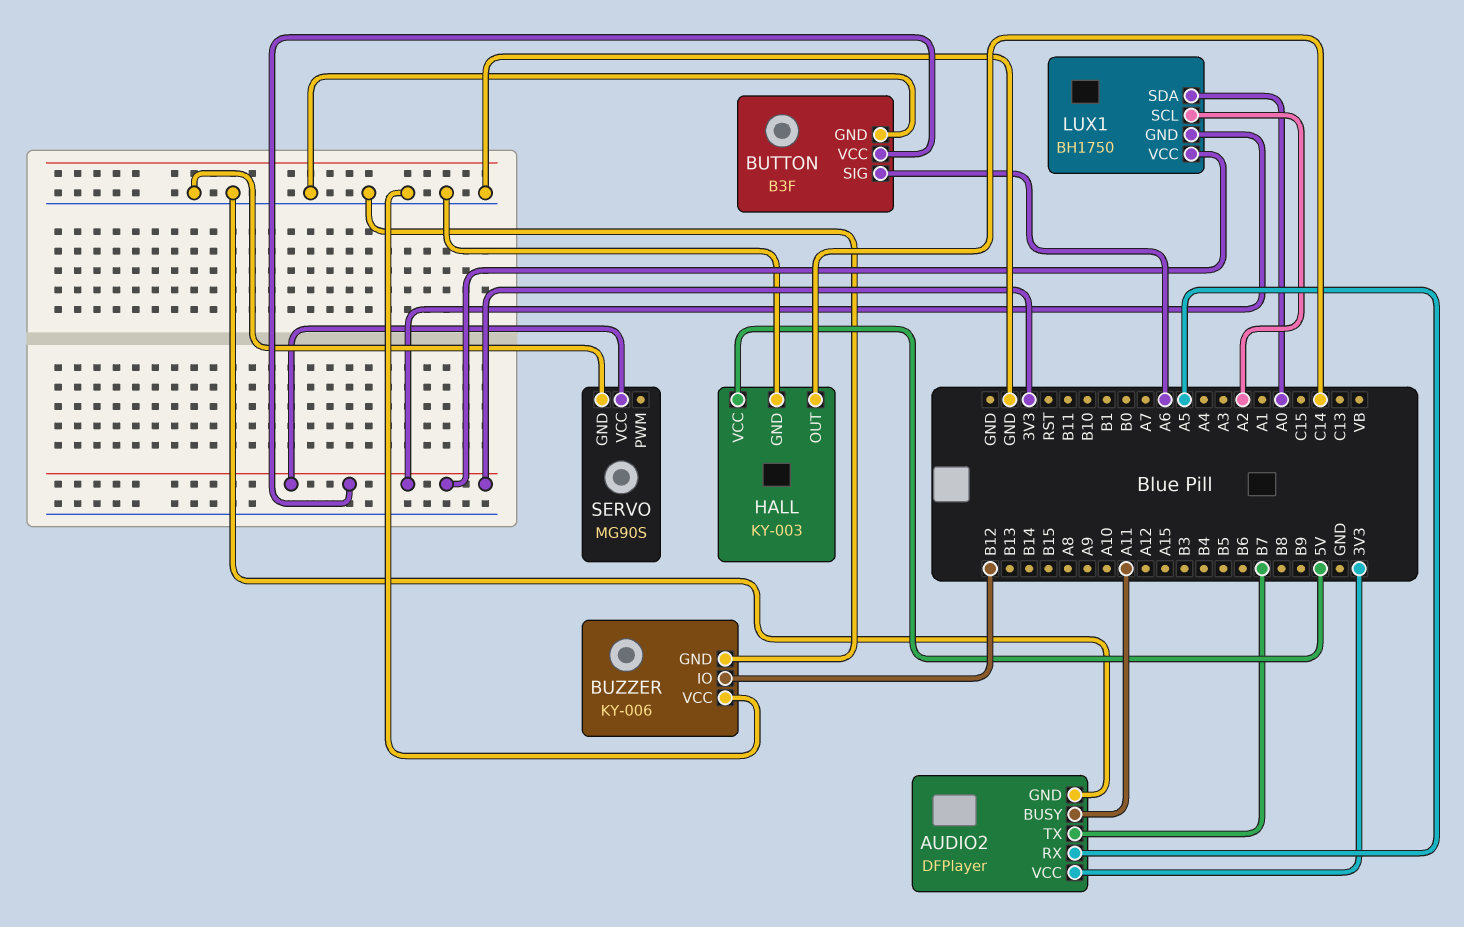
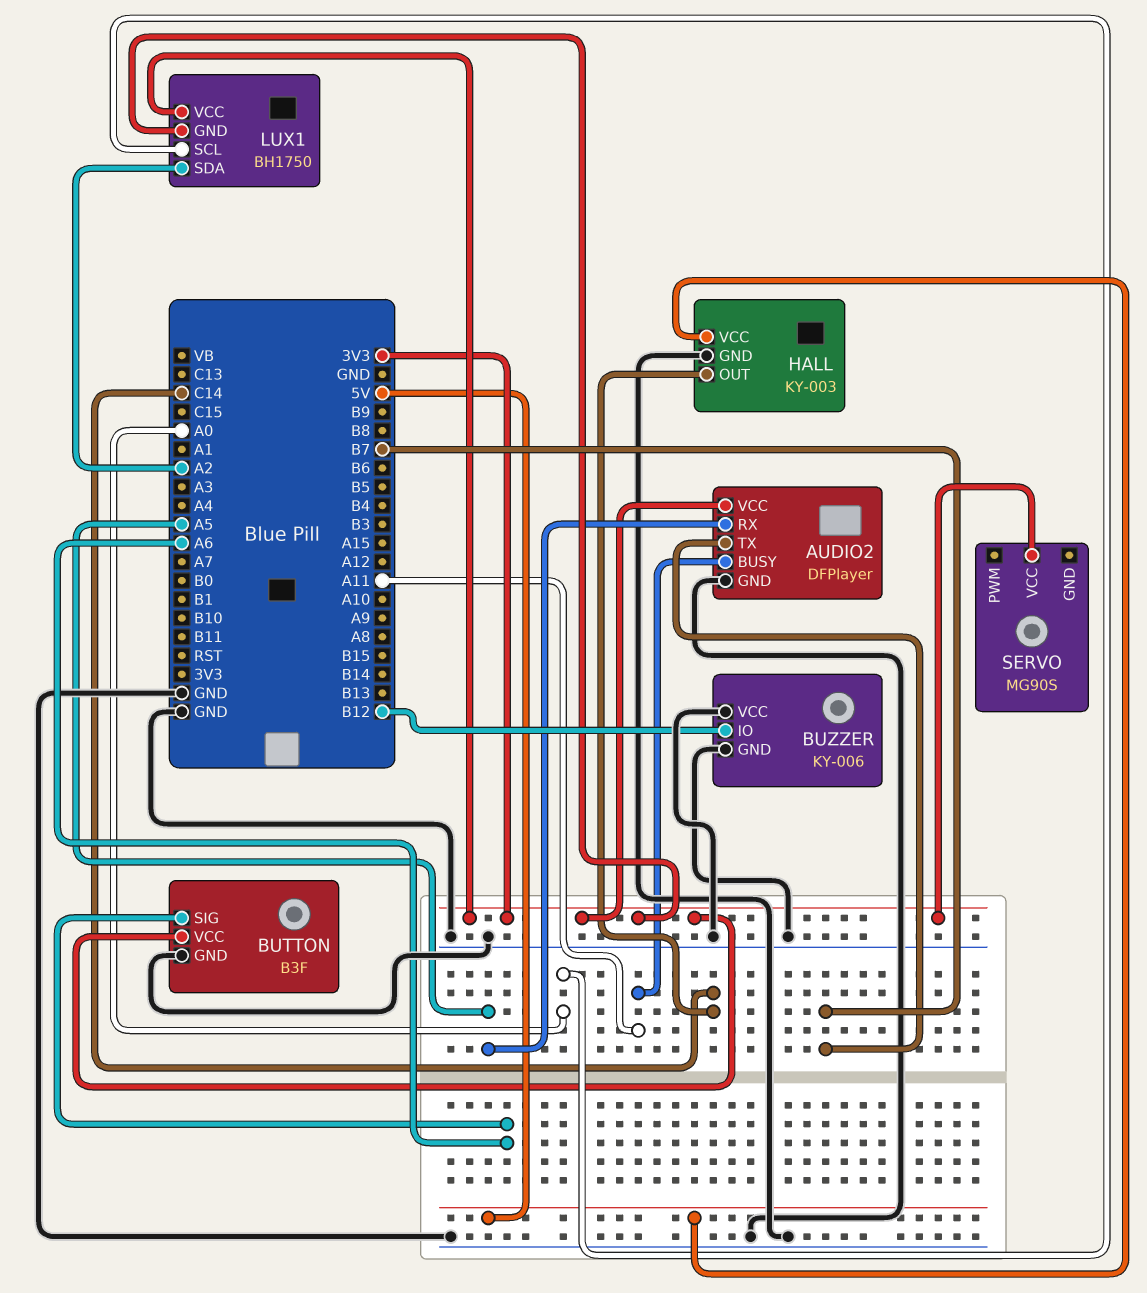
LUX1 pin SCL: A2 -> A0
LUX1 pin SDA: A0 -> A2
SERVO pin GND: GND -> none

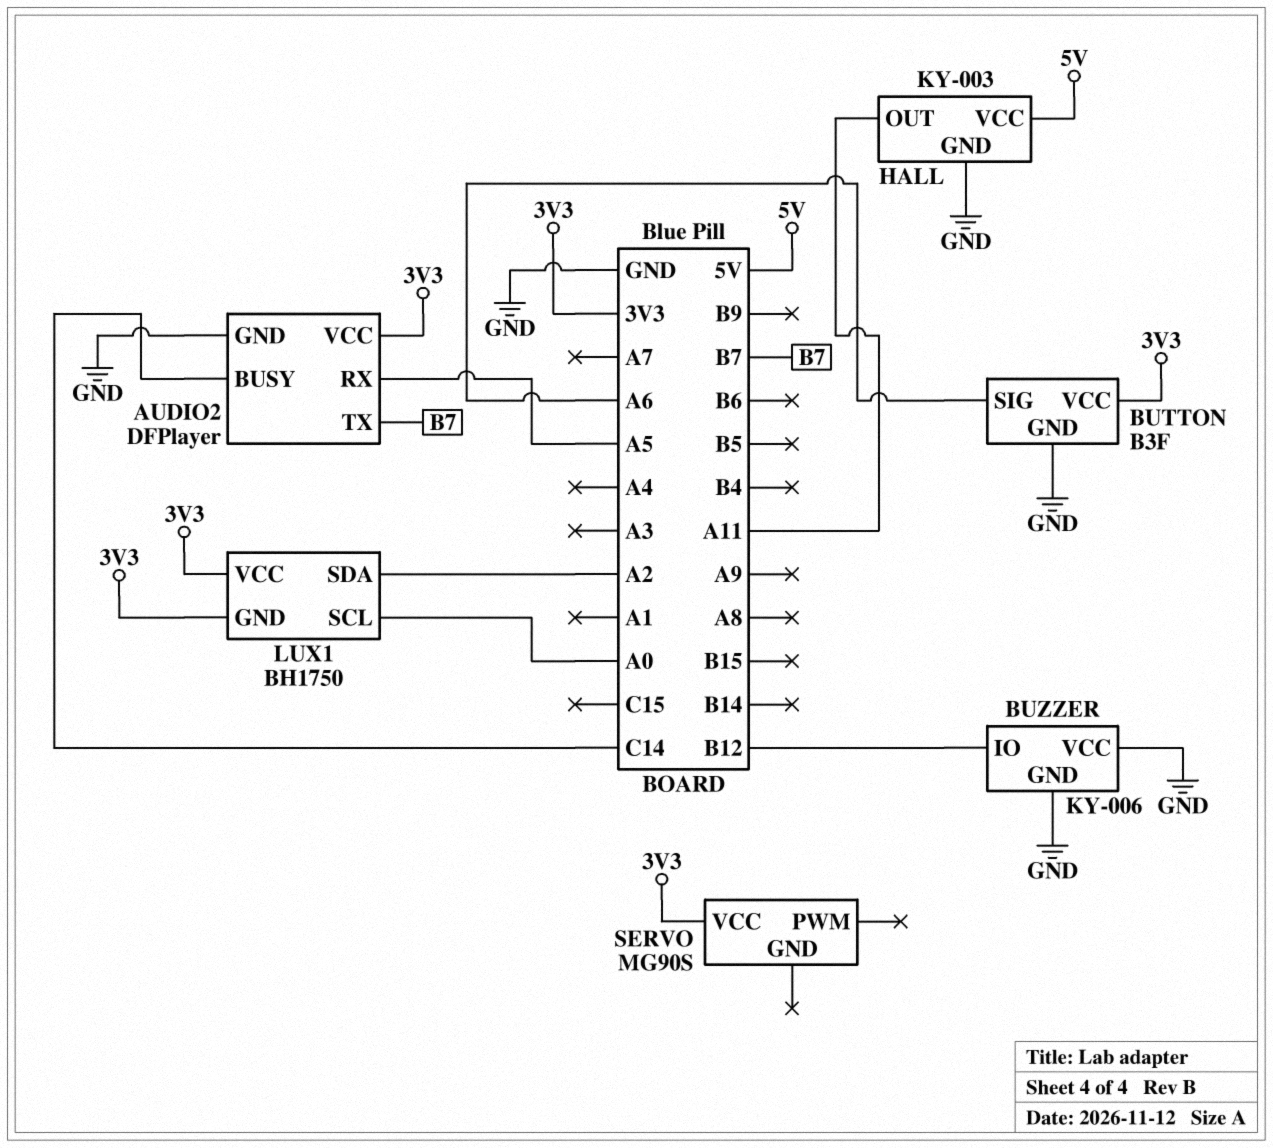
AUDIO2 pin BUSY: A11 -> C14
HALL pin OUT: C14 -> A11

